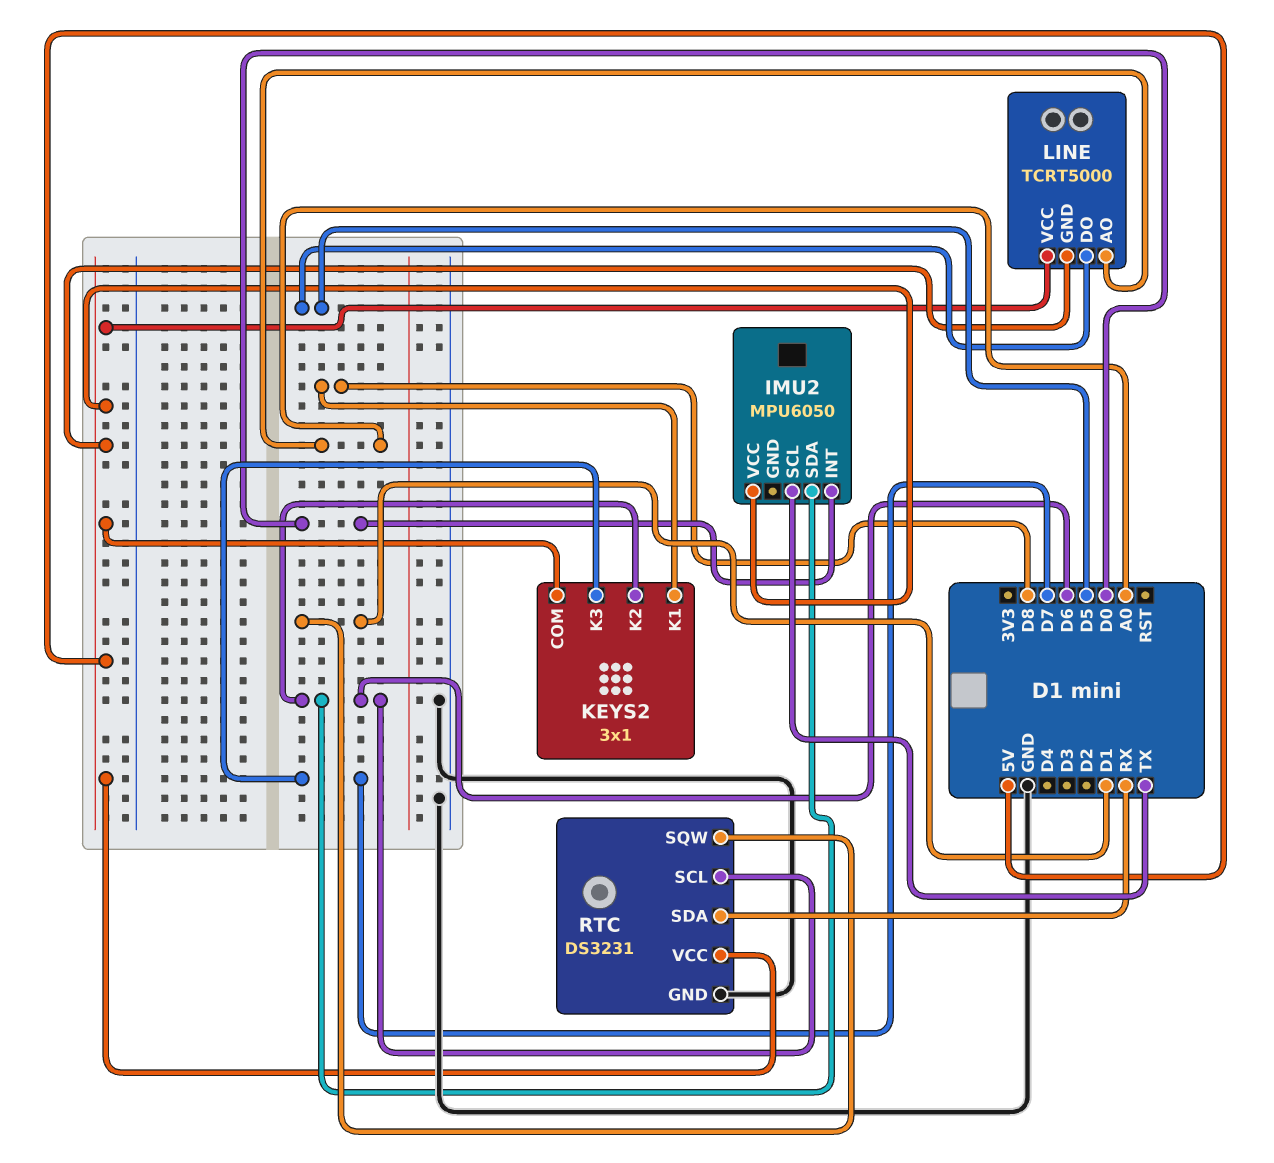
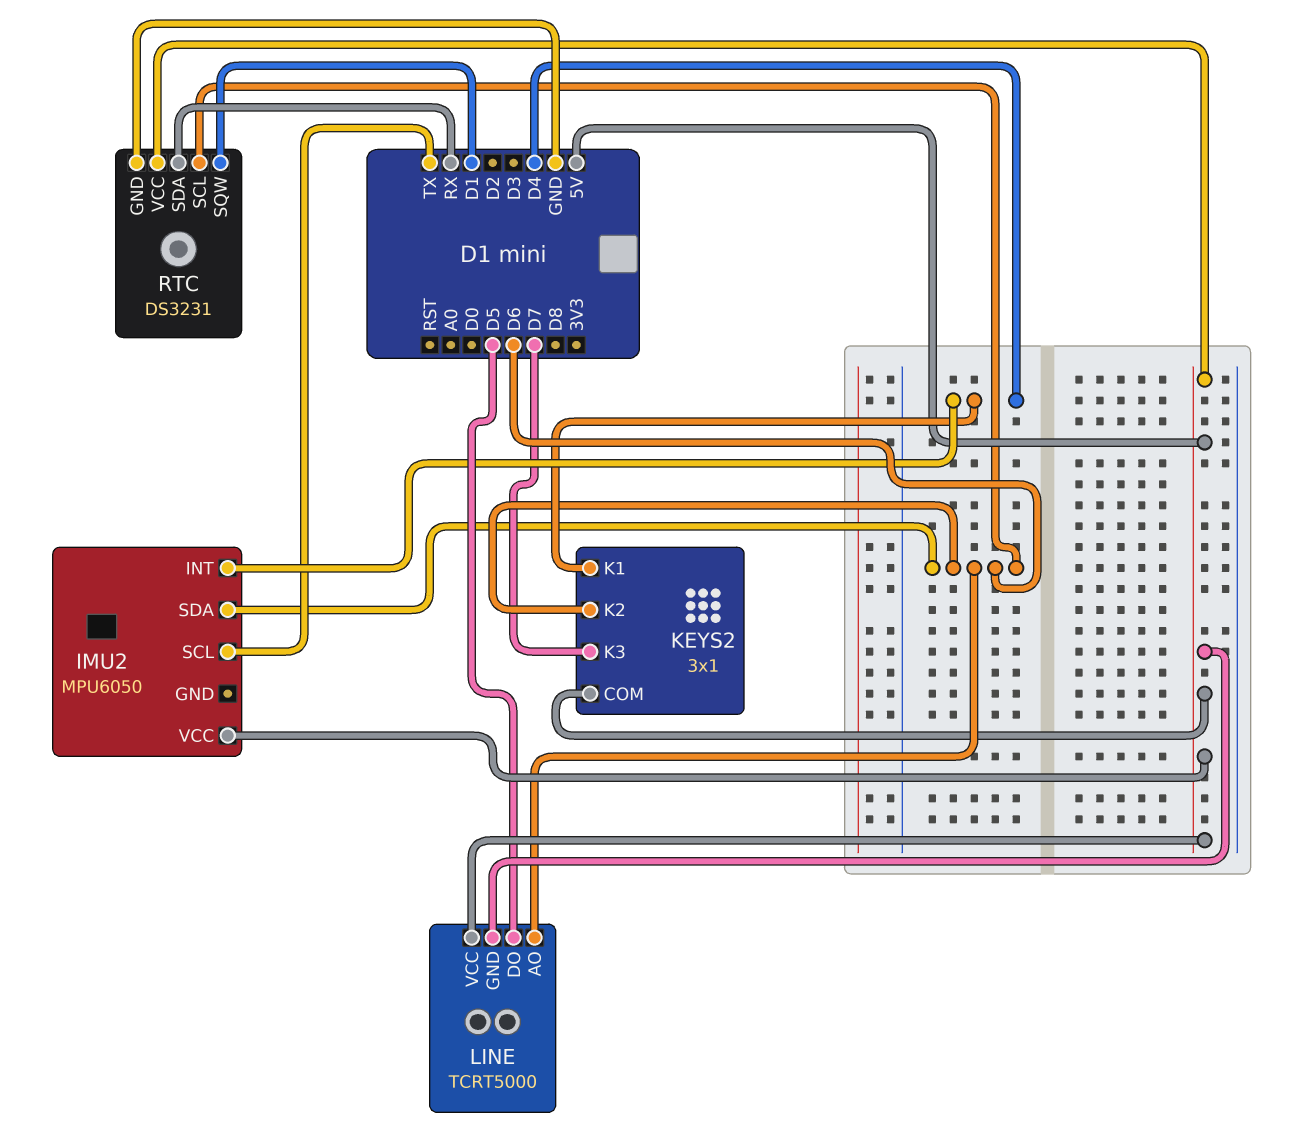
IMU2 pin INT: D0 -> D4
KEYS2 pin K1: D8 -> D4
LINE pin AO: A0 -> D6

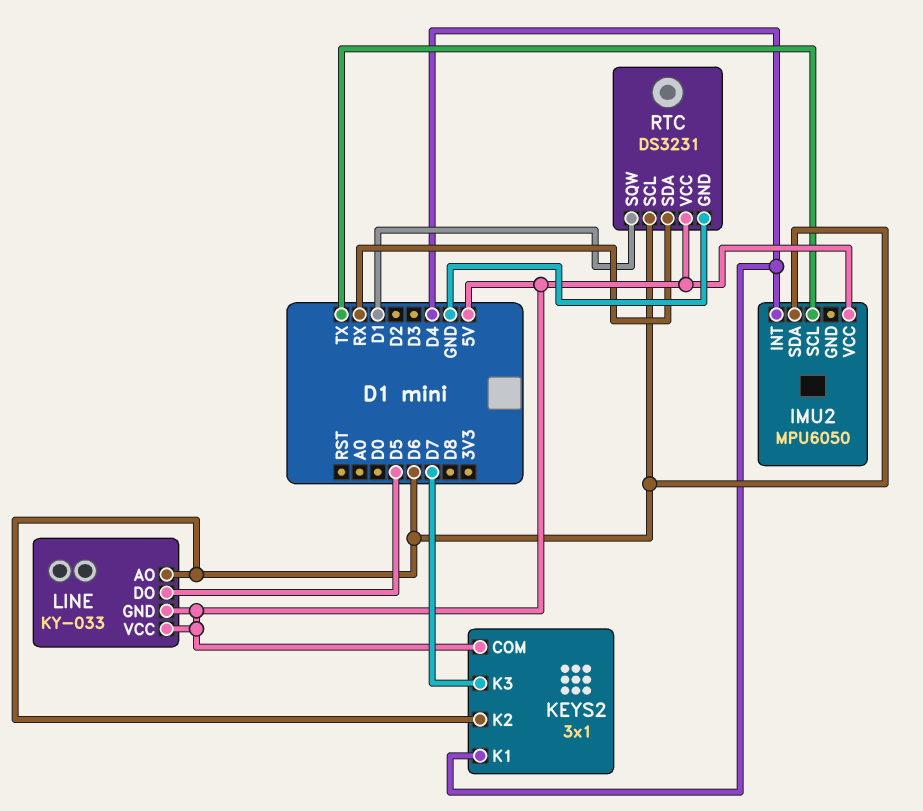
LINE: TCRT5000 -> KY-033

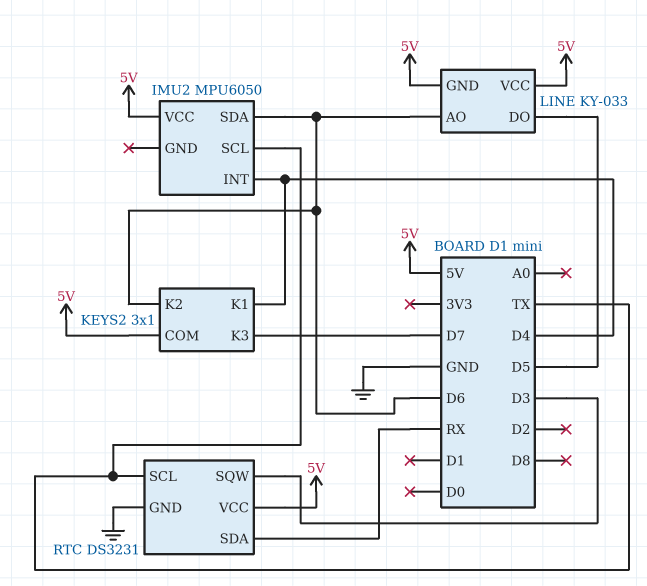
RTC pin SCL: D6 -> TX
RTC pin SQW: D1 -> D3

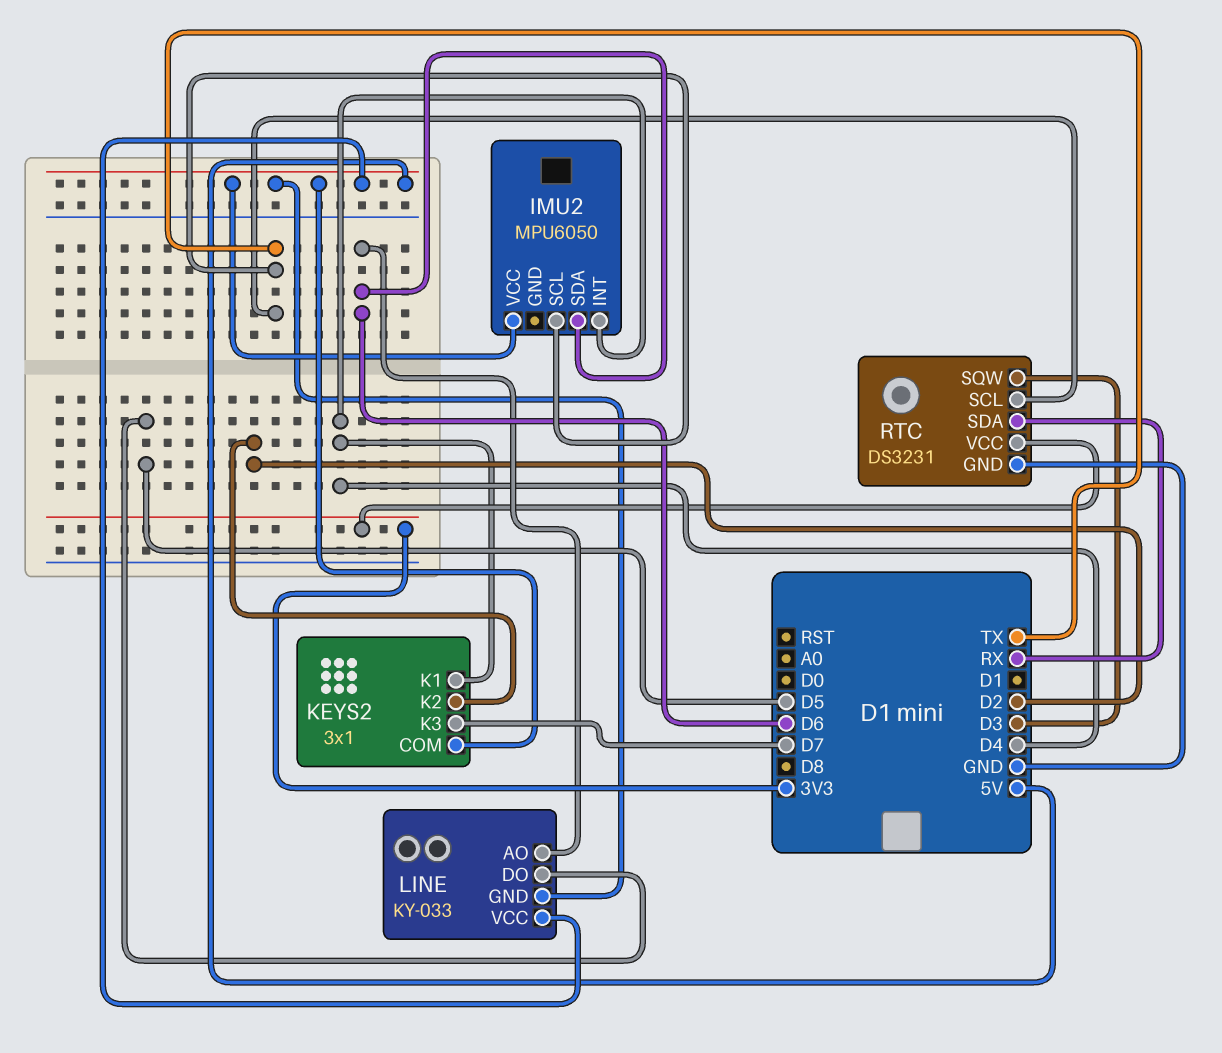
KEYS2 pin K2: D6 -> D2
RTC pin VCC: 5V -> 3V3

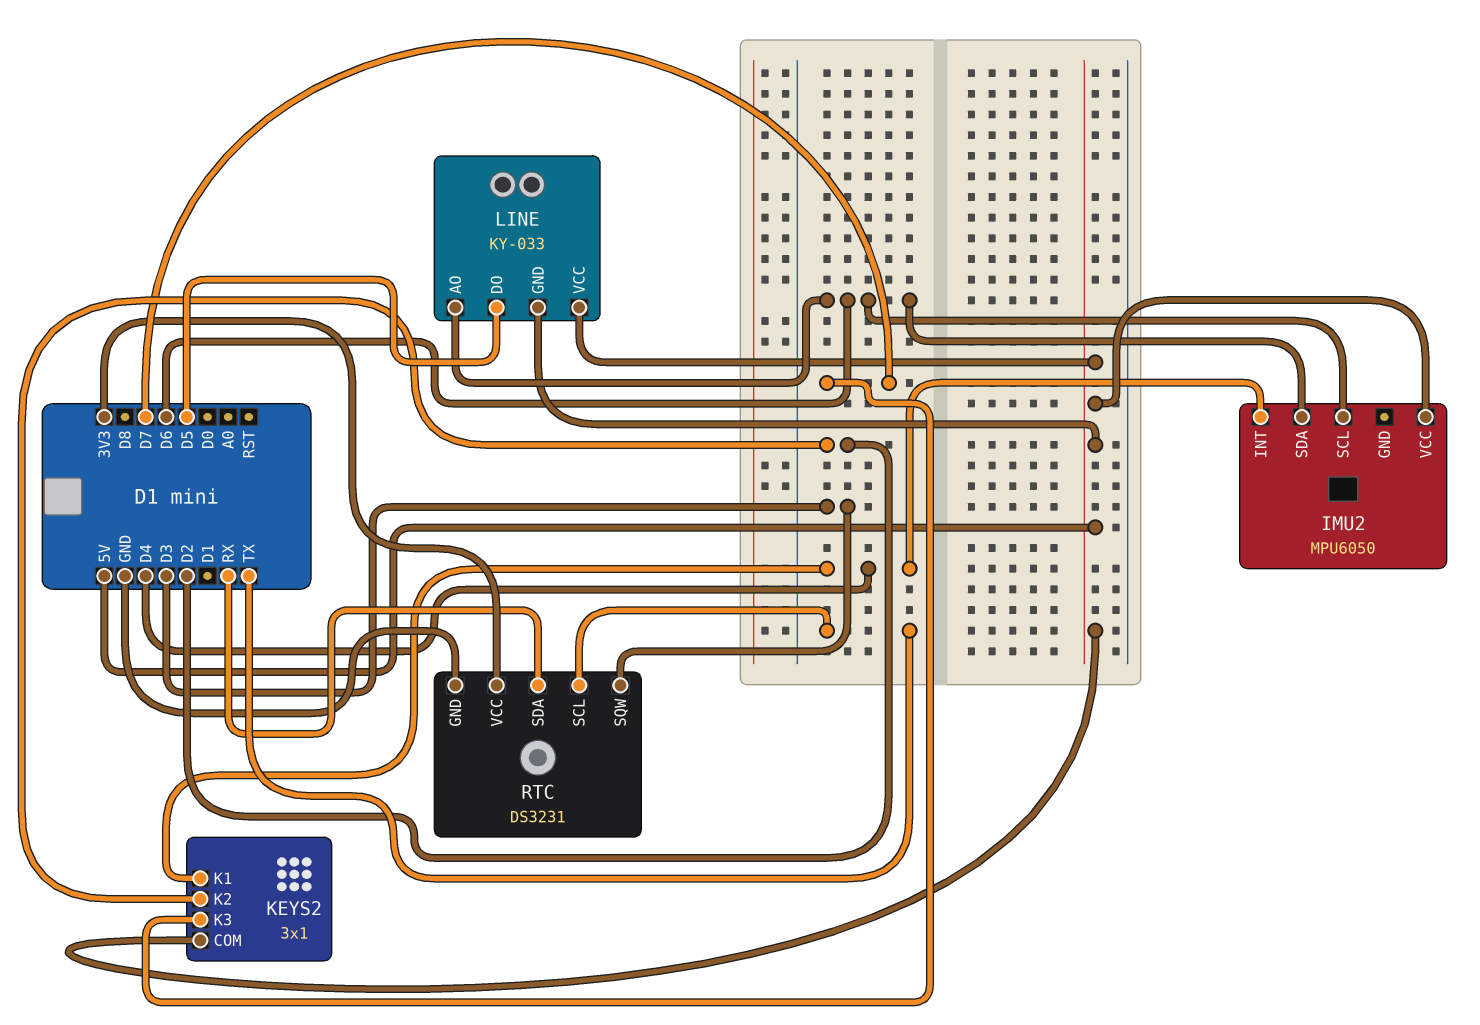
IMU2 pin SCL: TX -> D6

